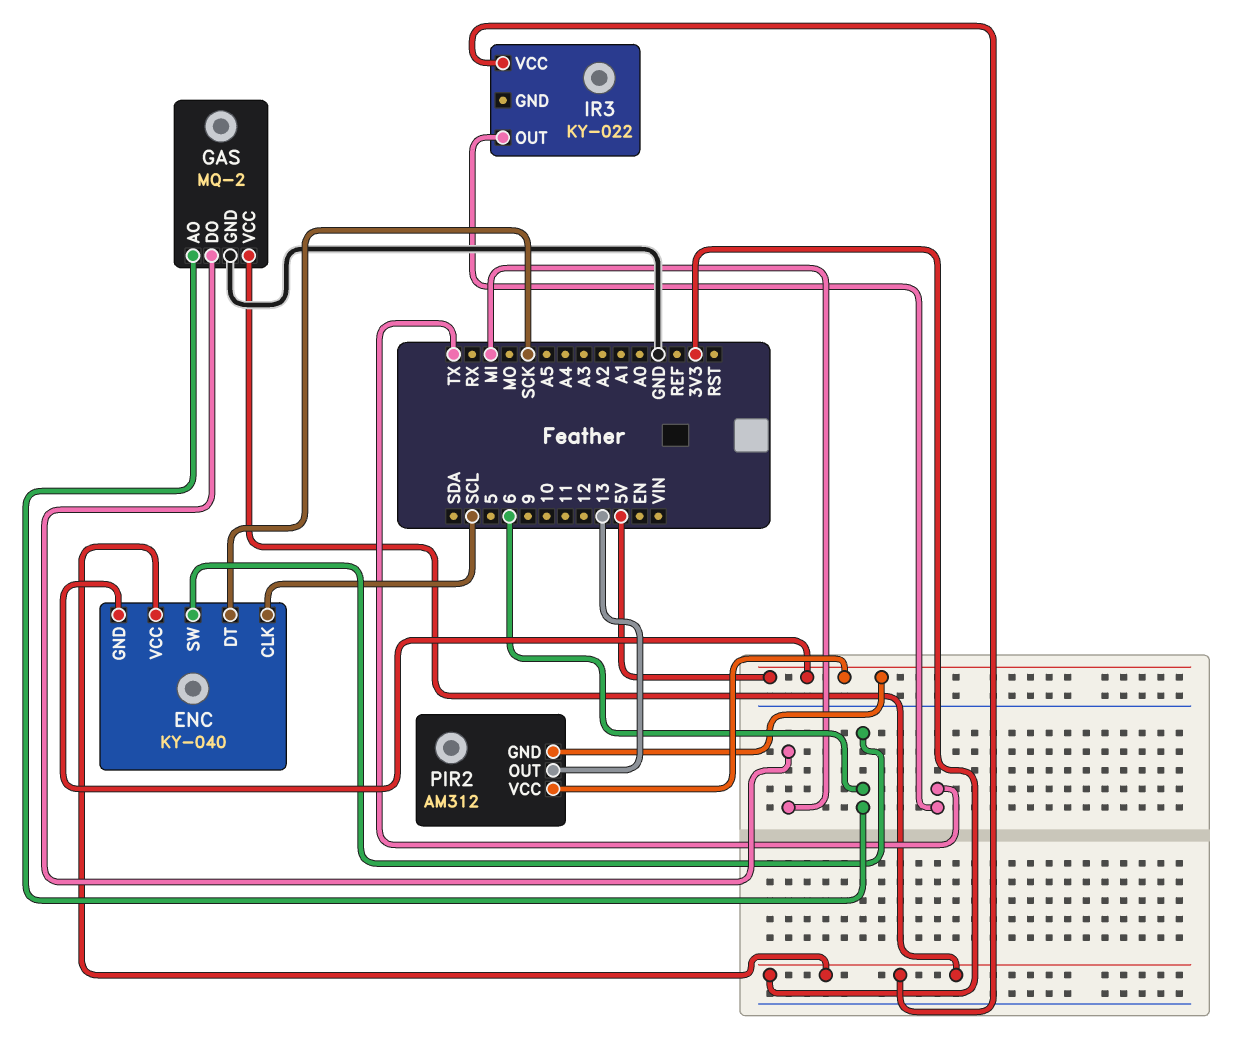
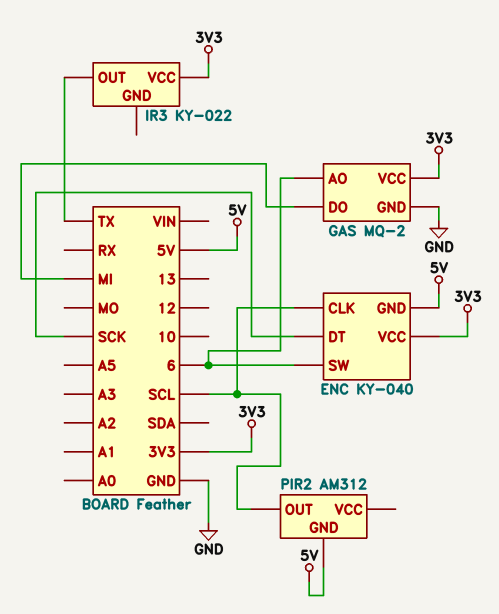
PIR2 pin OUT: 13 -> SCL
PIR2 pin VCC: 5V -> none

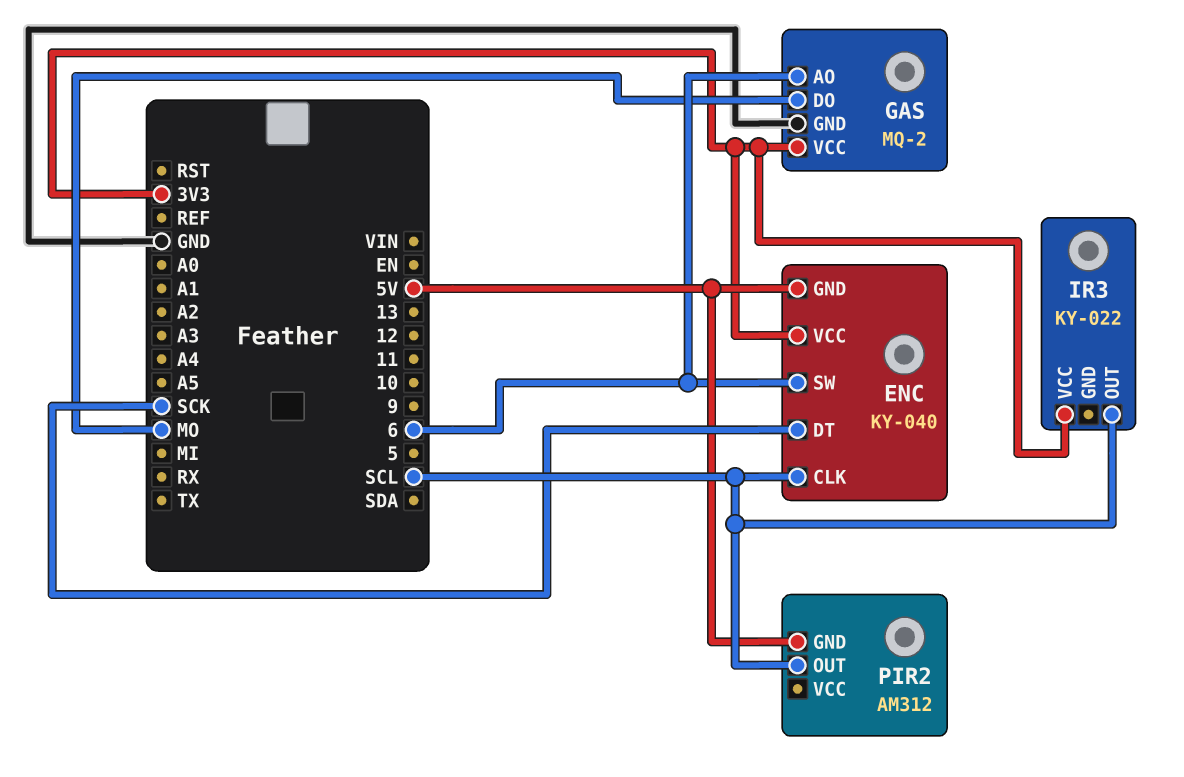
GAS pin DO: MI -> MO
IR3 pin OUT: TX -> SCL

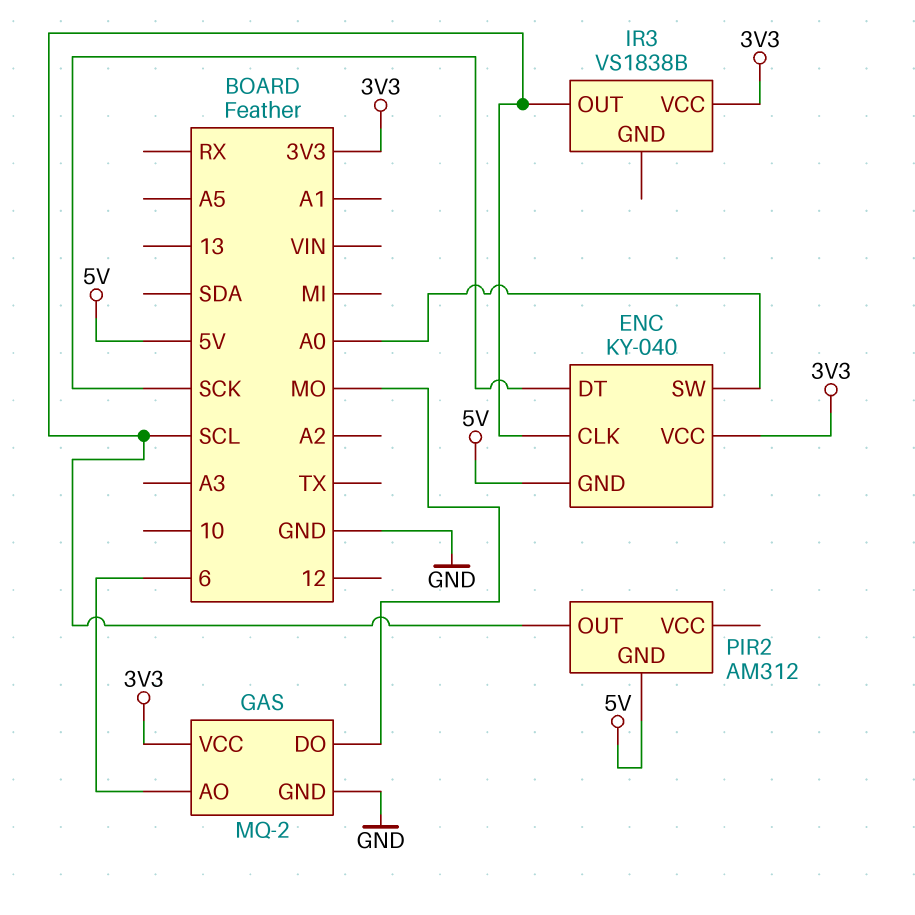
ENC pin SW: 6 -> A0
IR3: KY-022 -> VS1838B

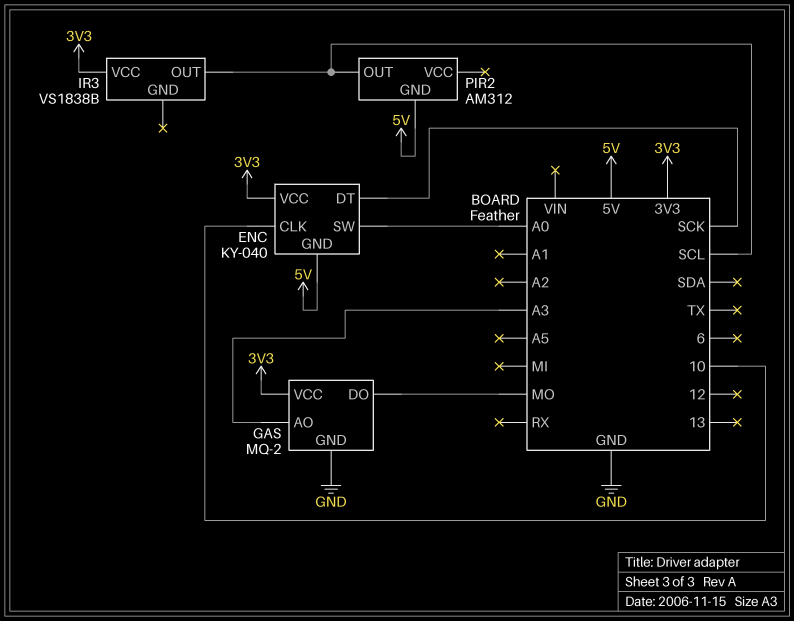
ENC pin CLK: SCL -> 10
GAS pin AO: 6 -> A3

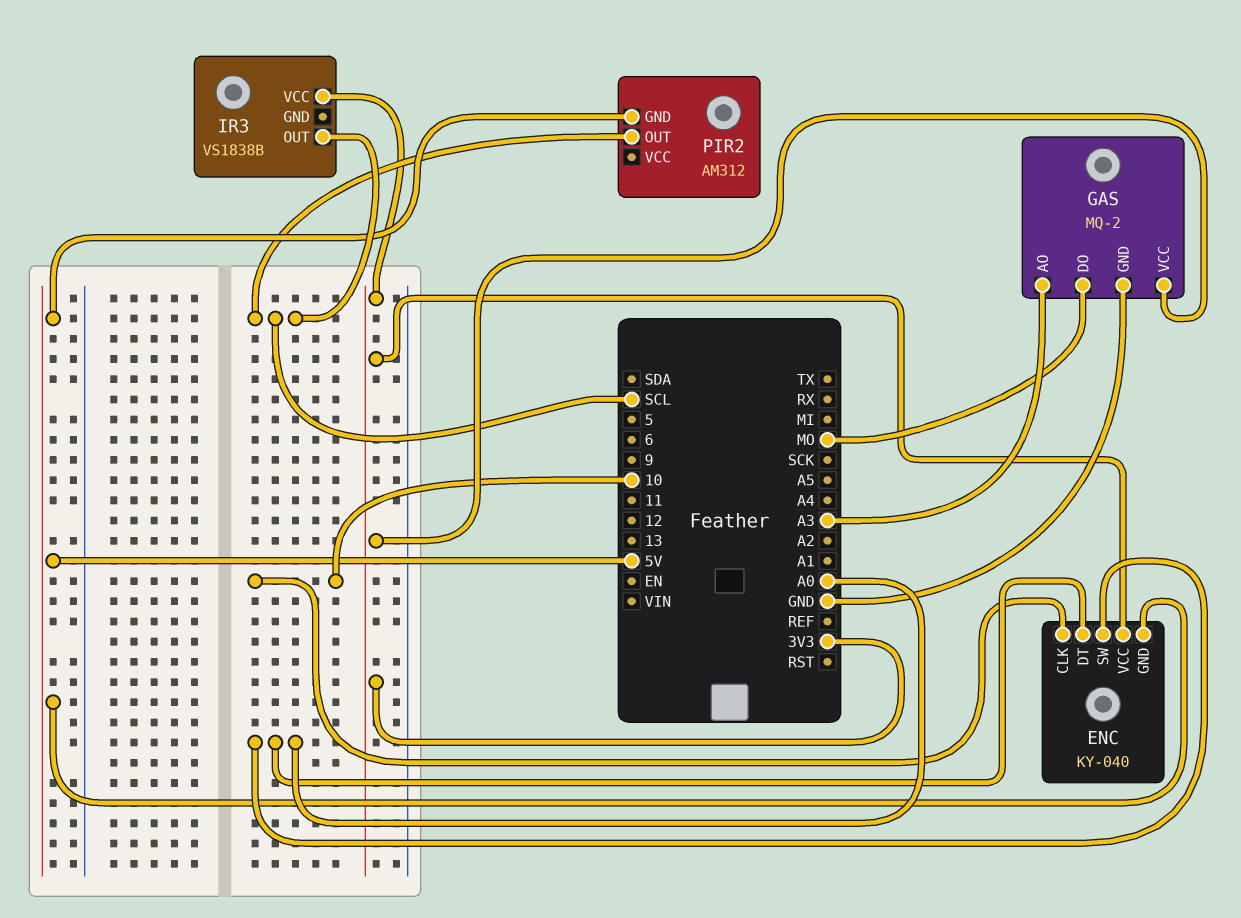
ENC pin DT: SCK -> A0

